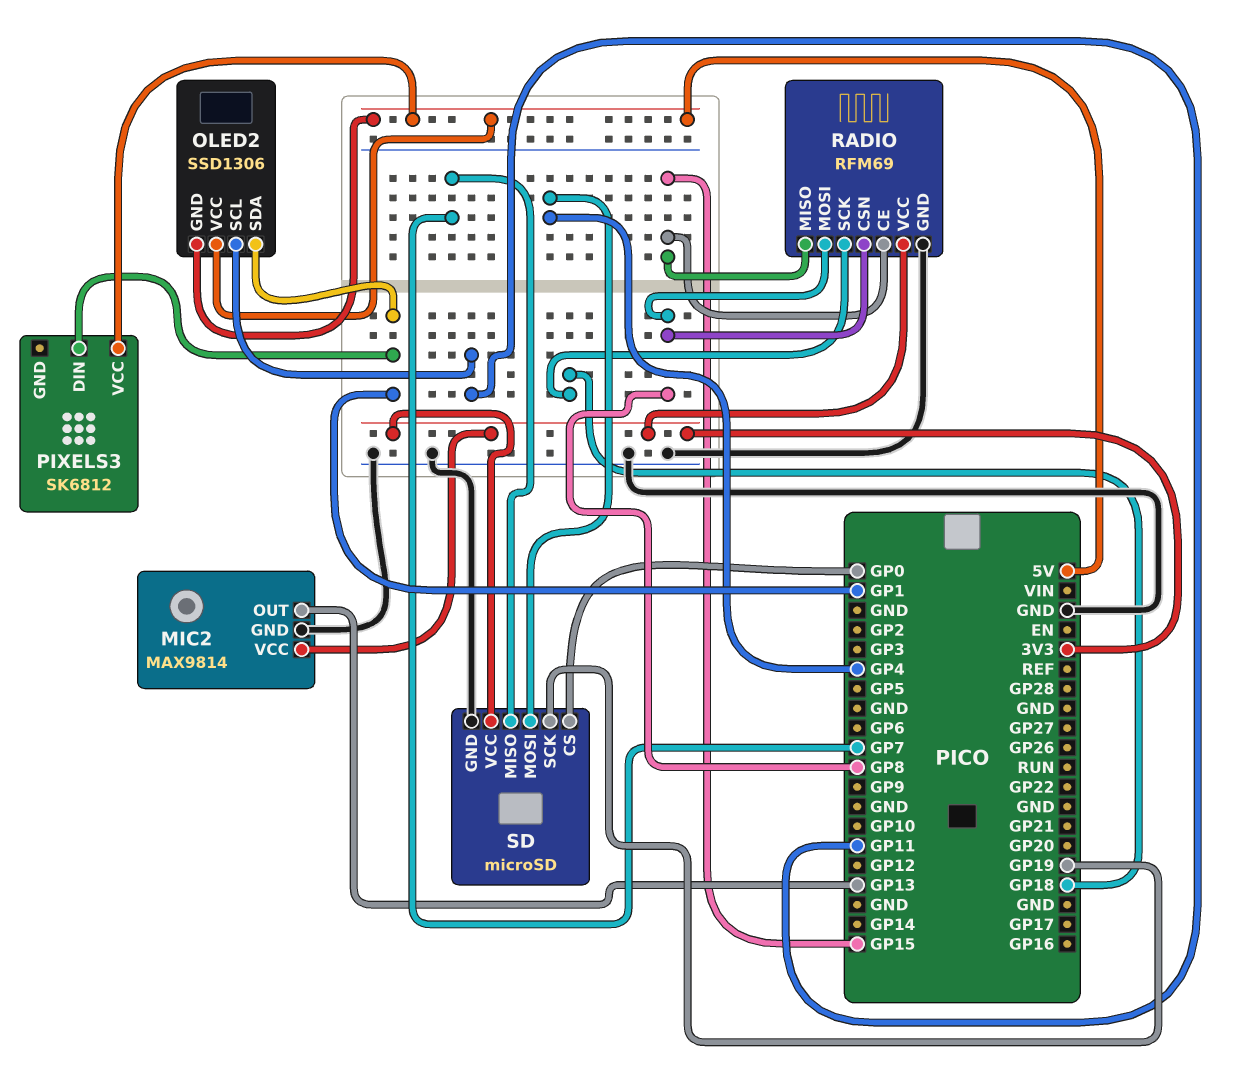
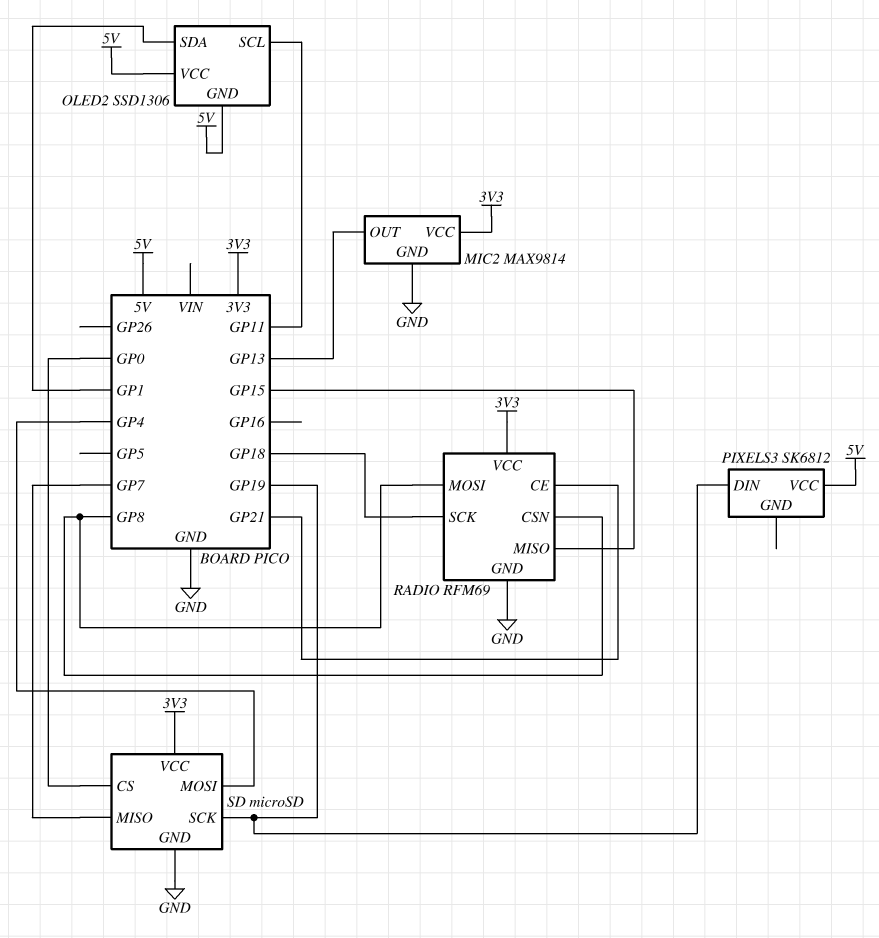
PIXELS3 pin DIN: GP1 -> GP19
RADIO pin CE: GP15 -> GP21

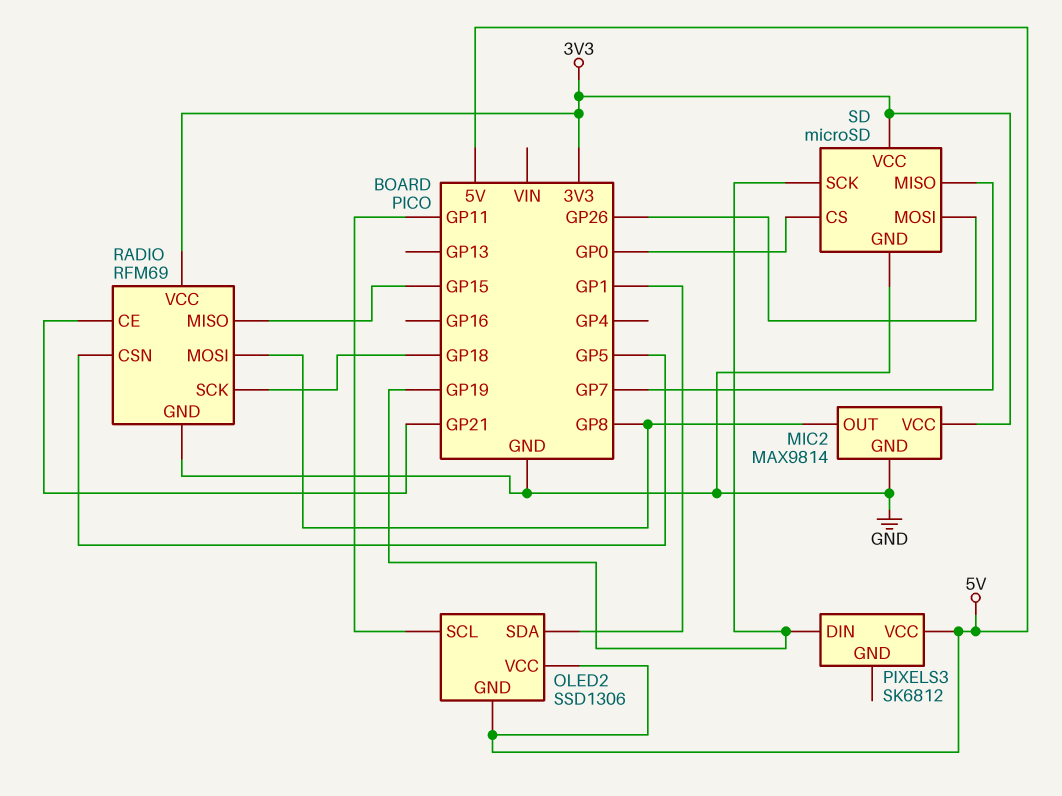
MIC2 pin OUT: GP13 -> GP8
RADIO pin CSN: GP8 -> GP5
SD pin MOSI: GP4 -> GP26

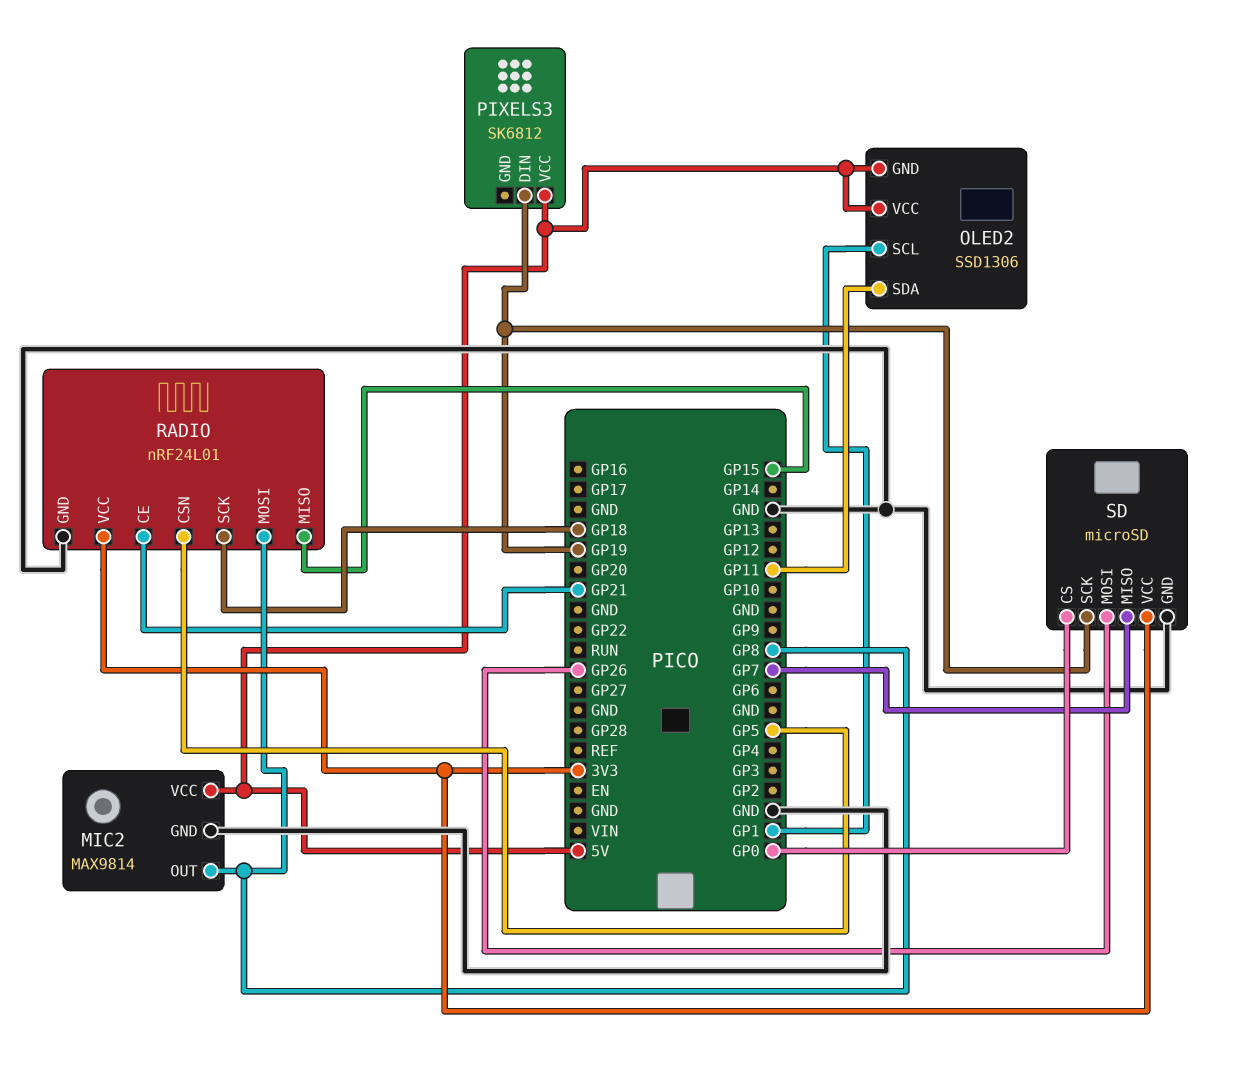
MIC2 pin VCC: 3V3 -> 5V
OLED2 pin SCL: GP11 -> GP1
OLED2 pin SDA: GP1 -> GP11
RADIO: RFM69 -> nRF24L01

